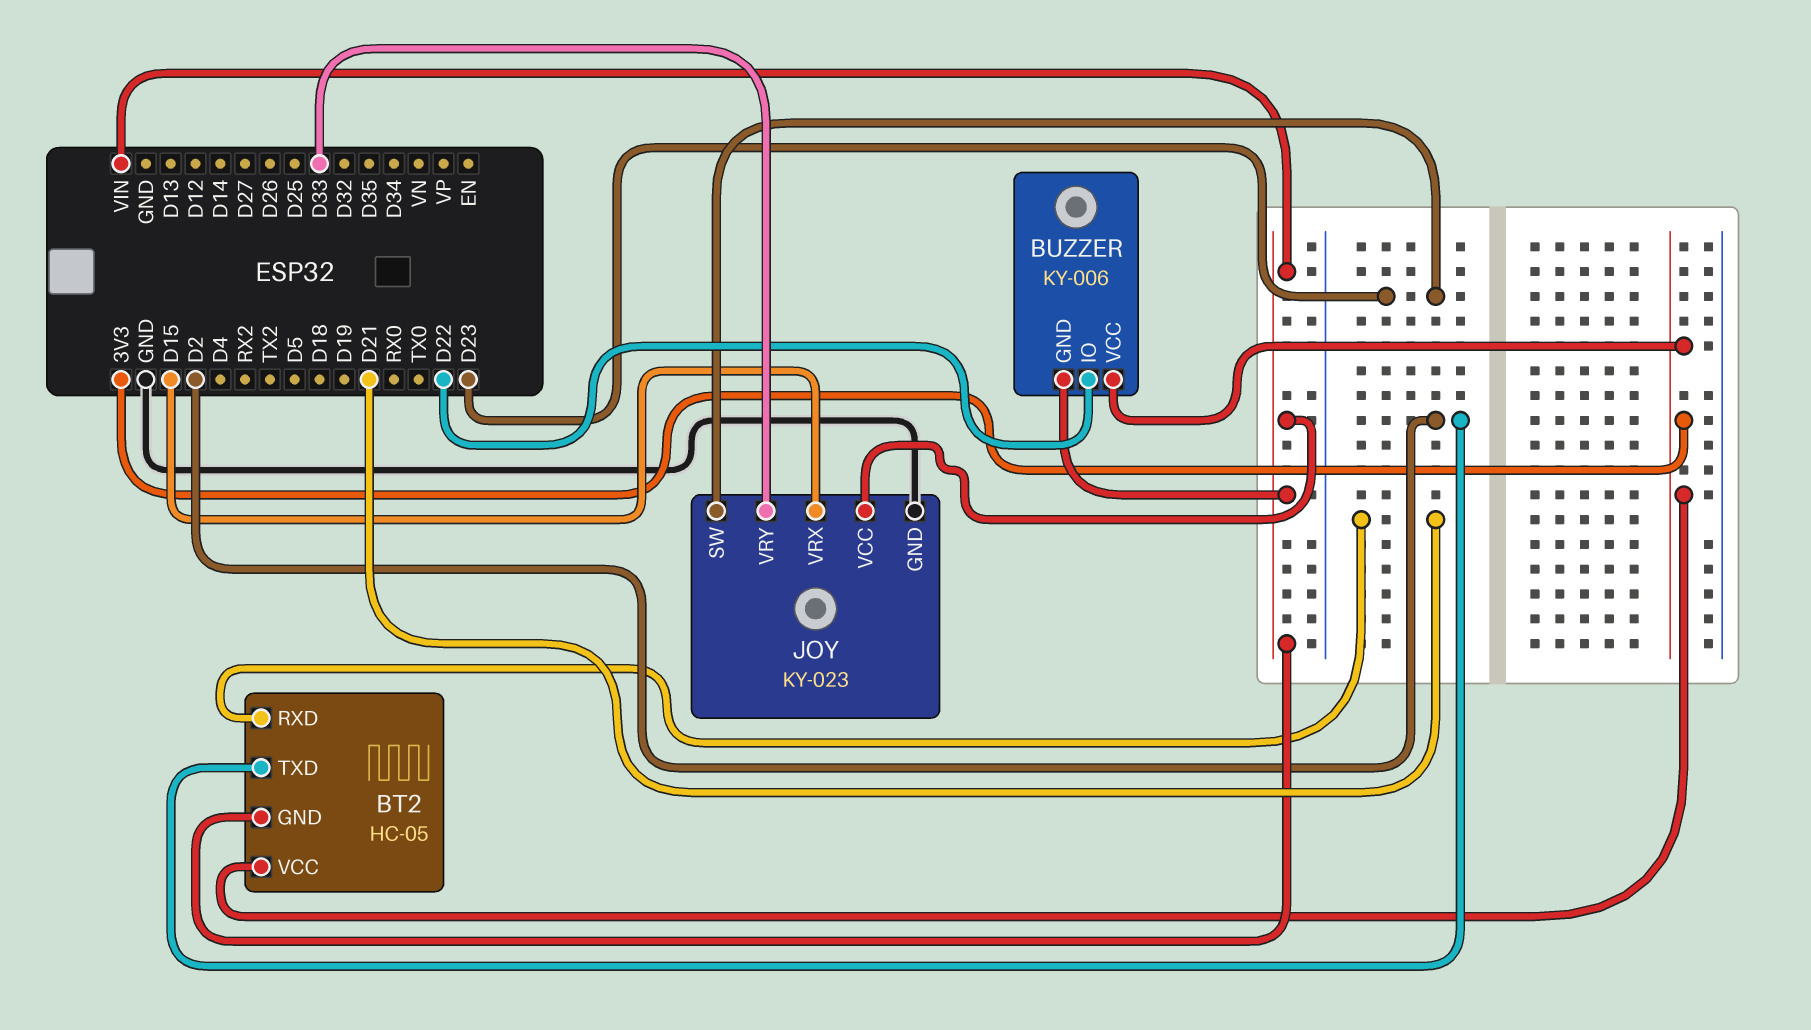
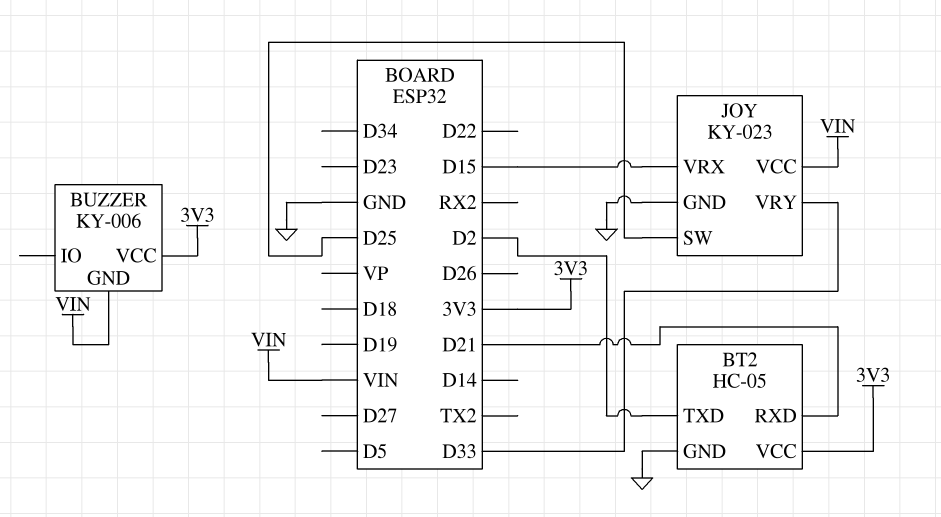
BT2 pin GND: VIN -> GND
BUZZER pin IO: D22 -> none
JOY pin SW: D23 -> D25

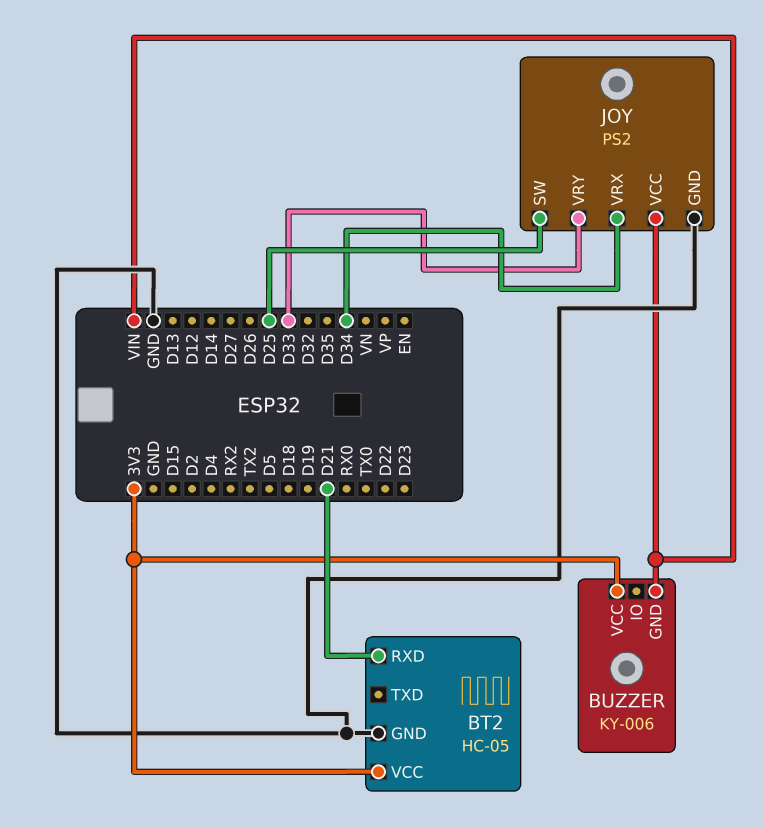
BT2 pin TXD: D2 -> none
JOY: KY-023 -> PS2
JOY pin VRX: D15 -> D34

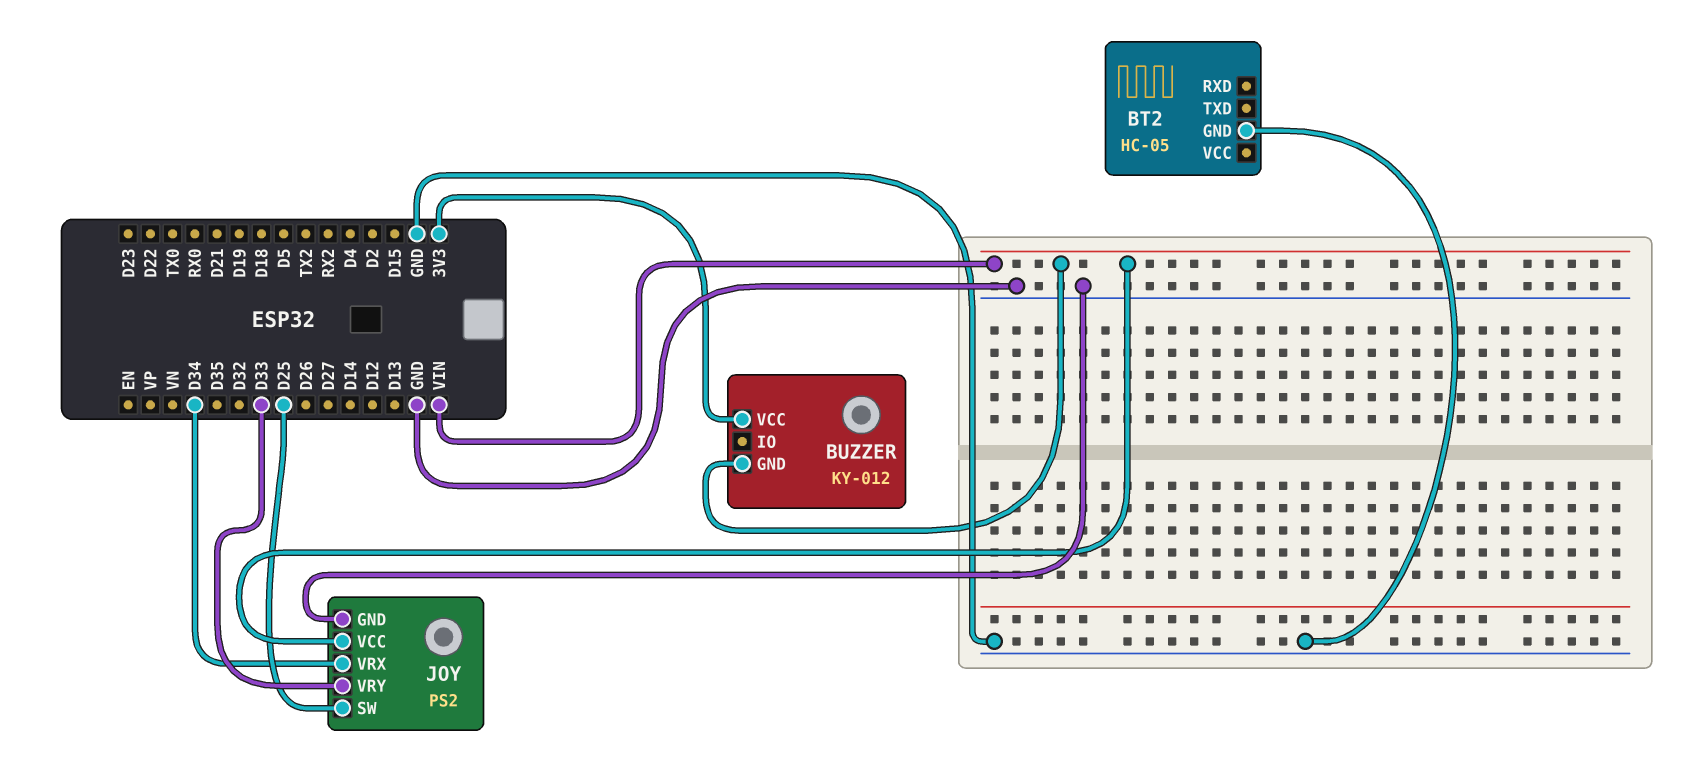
BT2 pin RXD: D21 -> none
BT2 pin VCC: 3V3 -> none
BUZZER: KY-006 -> KY-012

